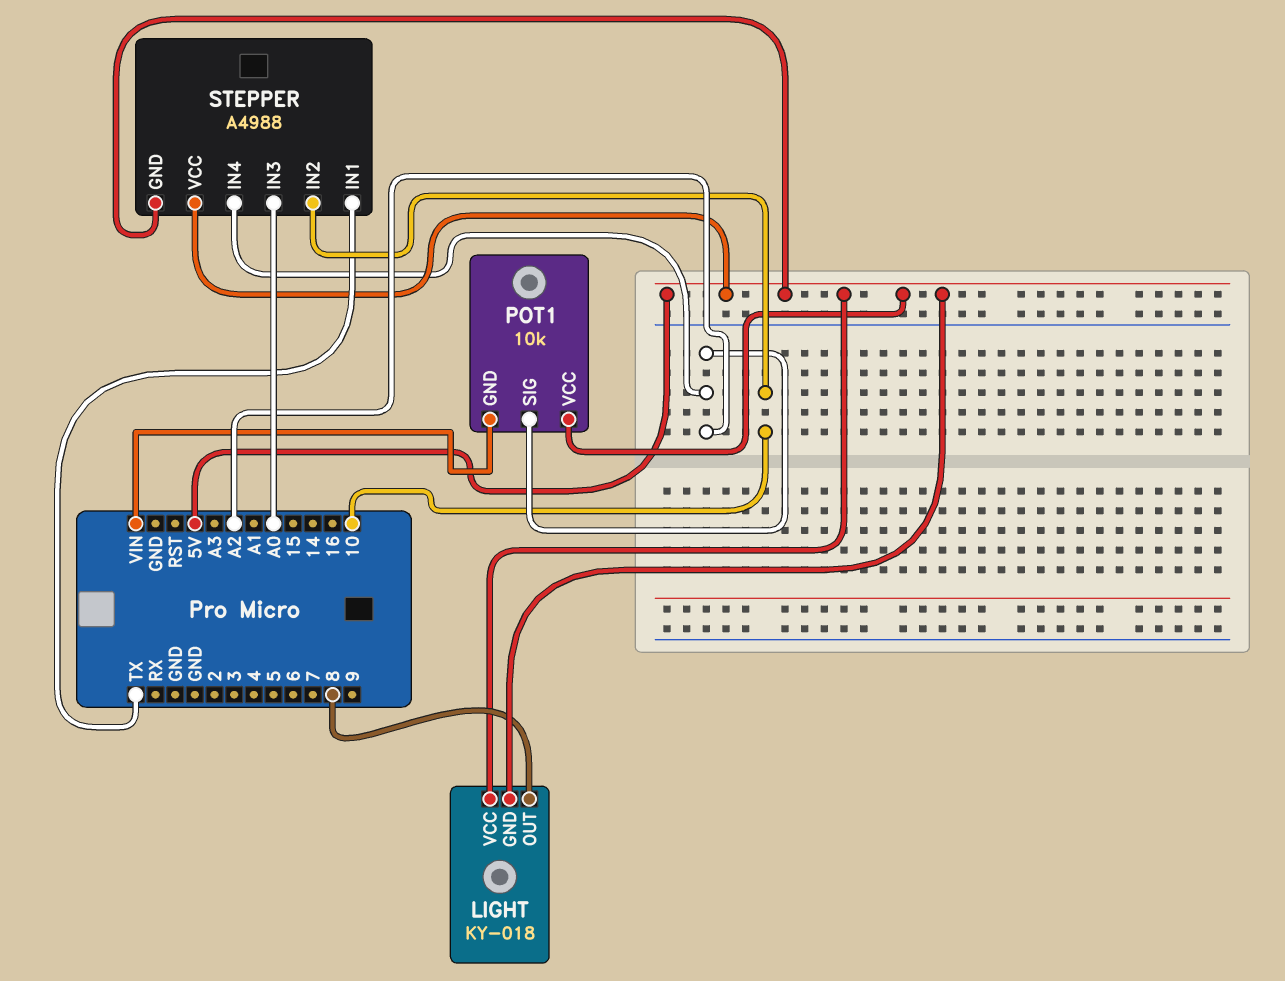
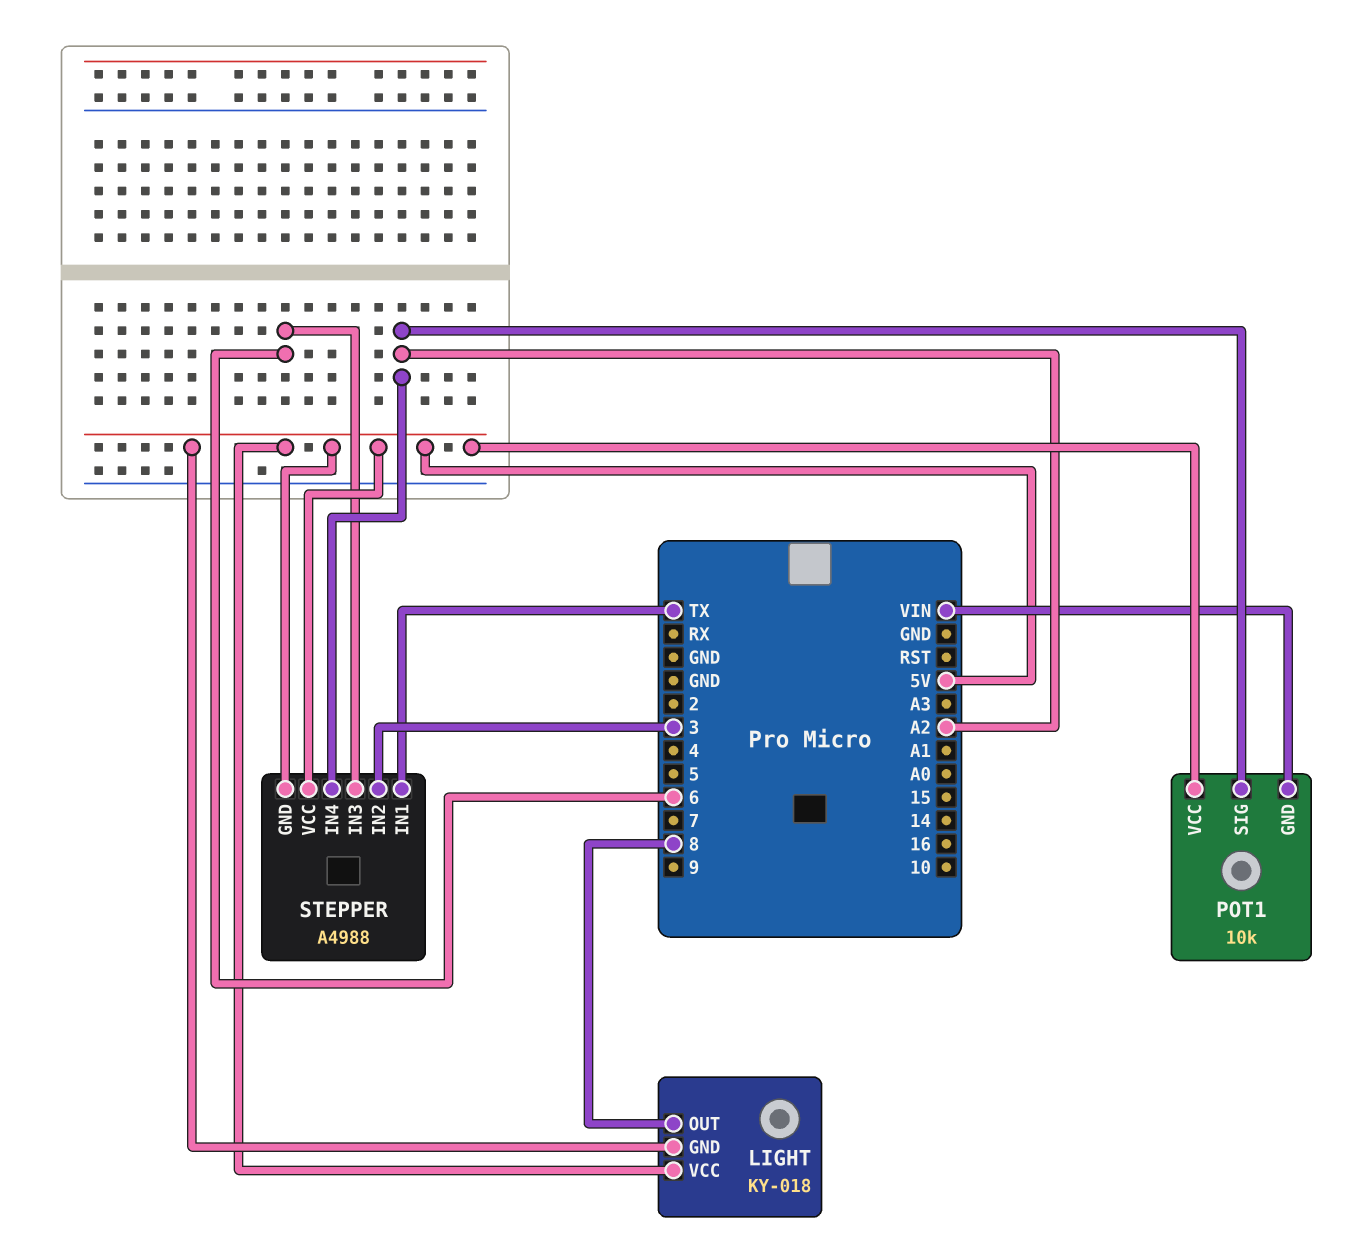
STEPPER pin IN2: 10 -> 3
STEPPER pin IN3: A0 -> 6

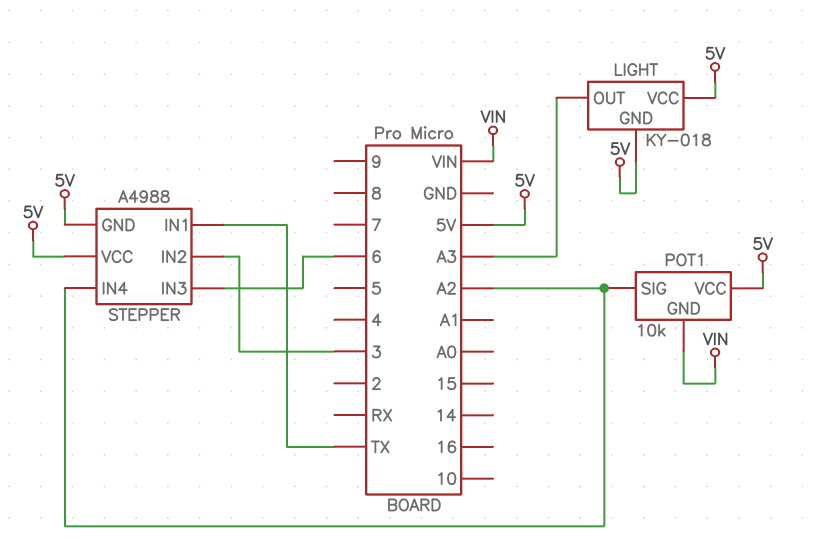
LIGHT pin OUT: 8 -> A3

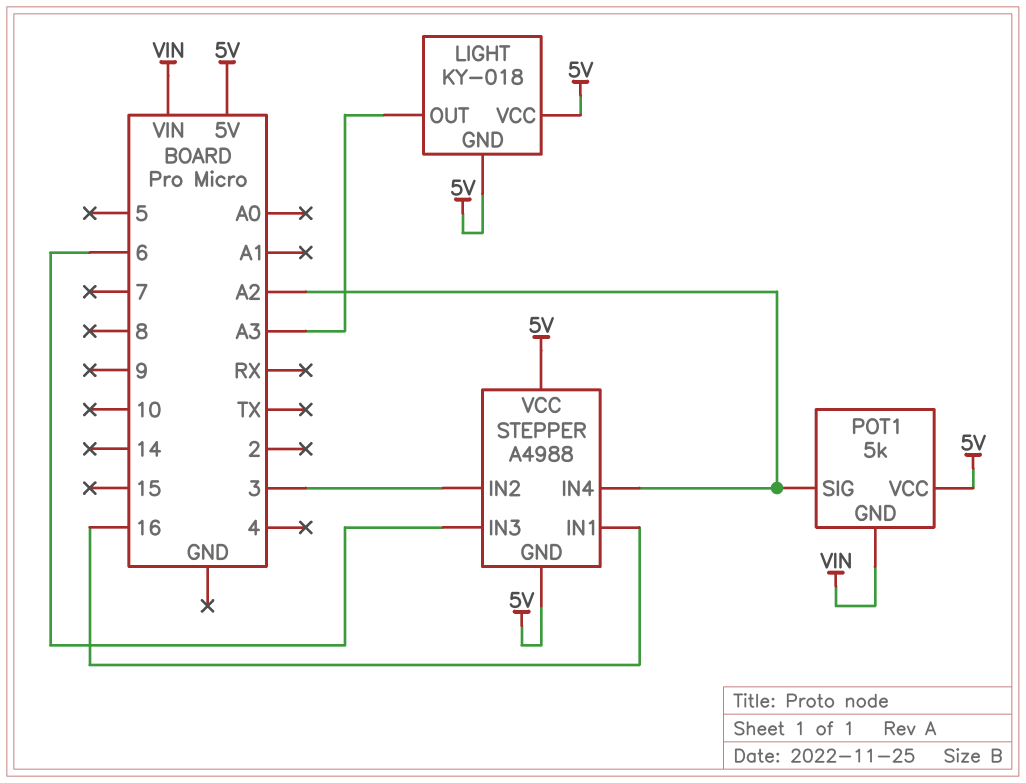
POT1: 10k -> 5k
STEPPER pin IN1: TX -> 16

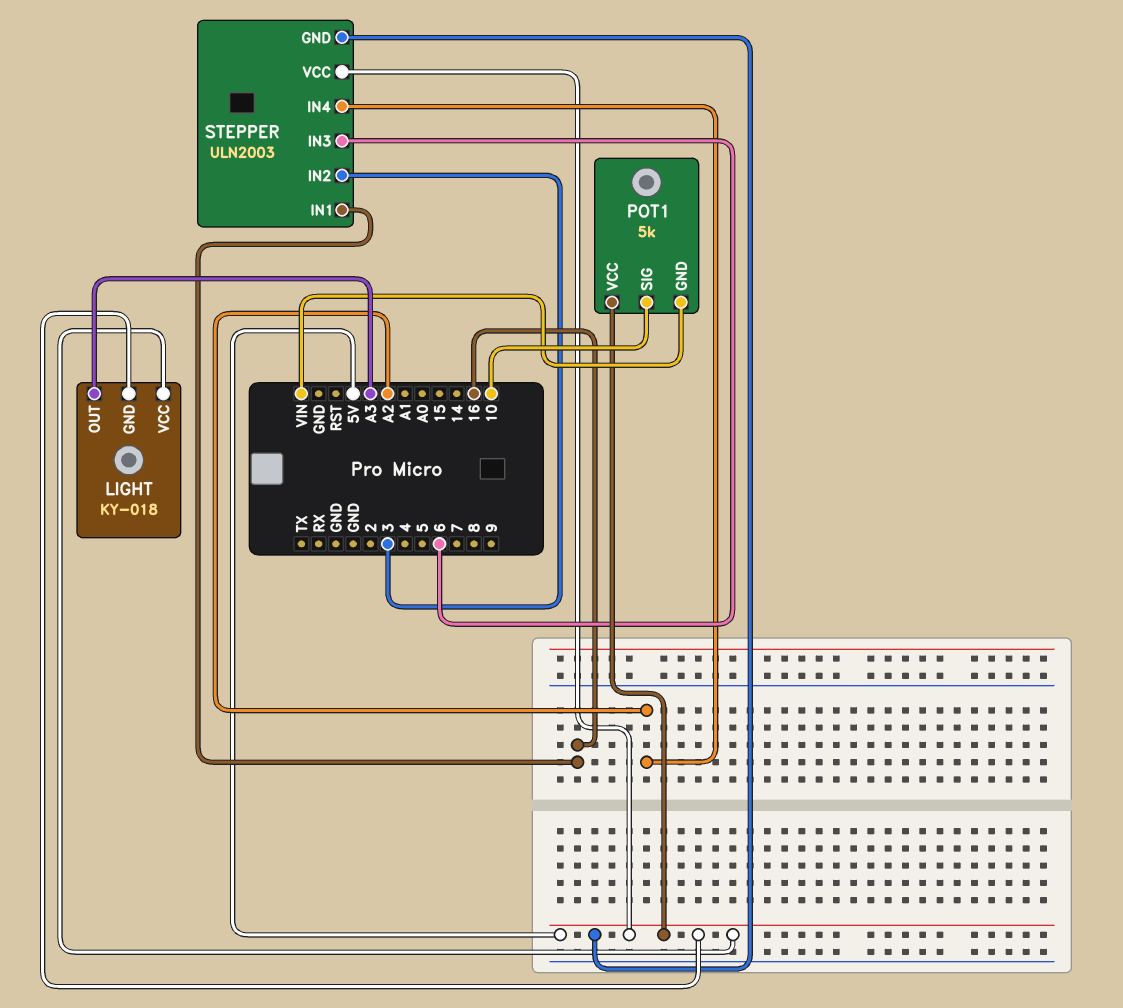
POT1 pin SIG: A2 -> 10
STEPPER: A4988 -> ULN2003

